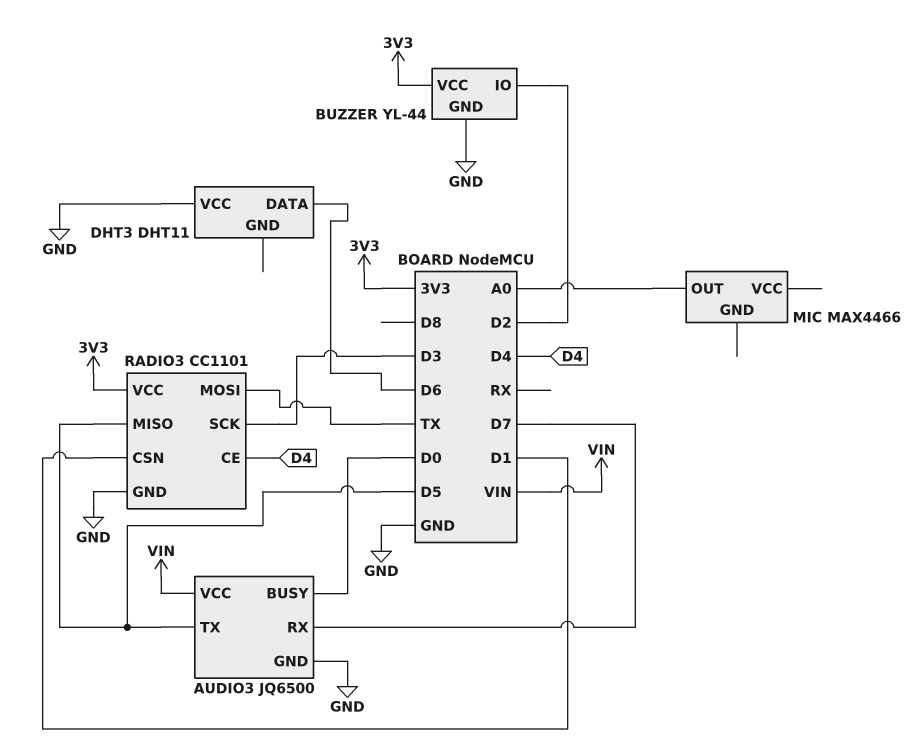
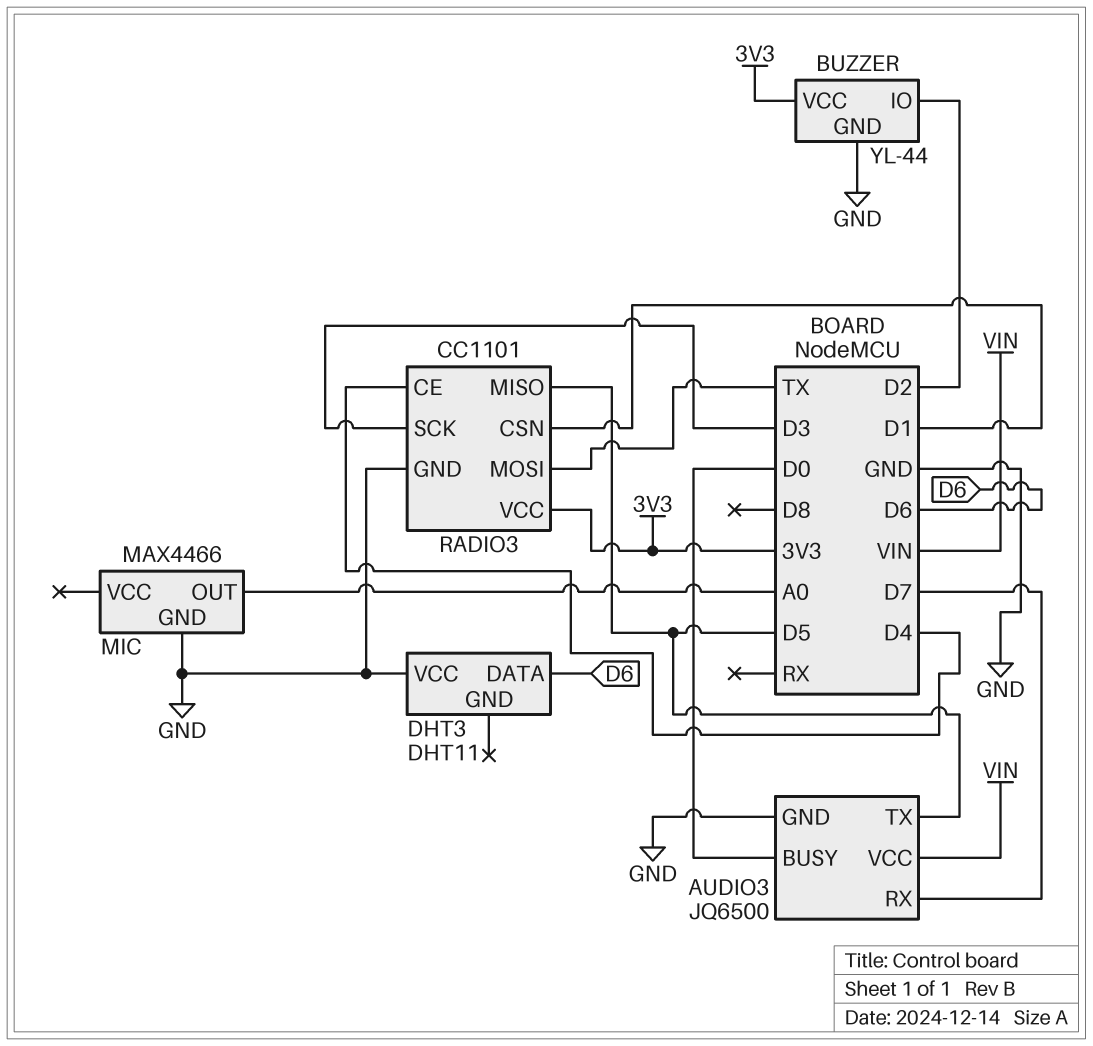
MIC pin GND: none -> GND

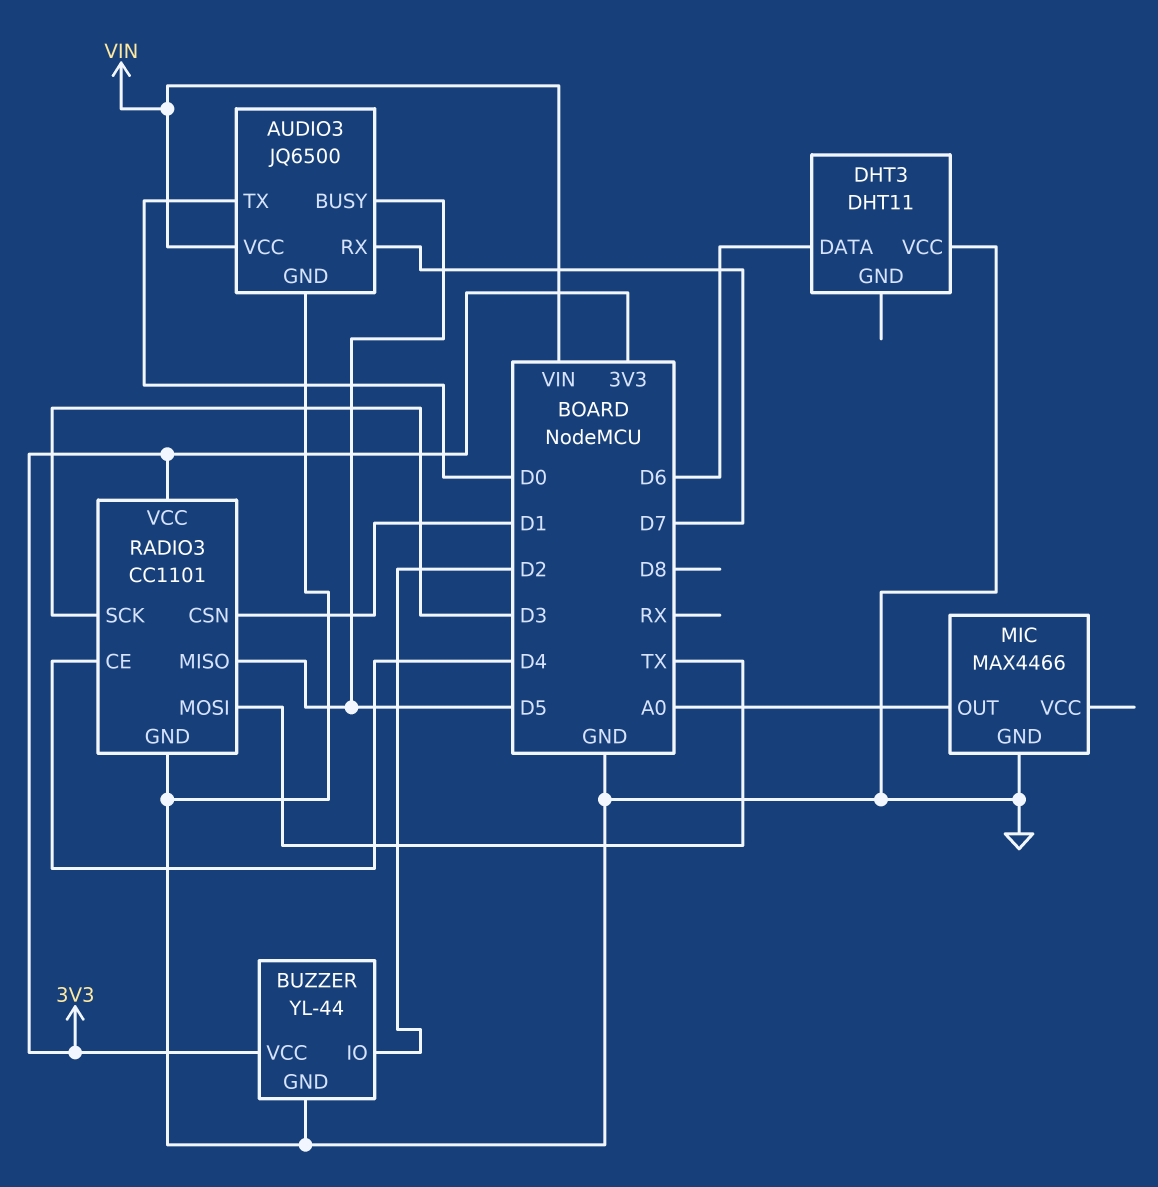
AUDIO3 pin BUSY: D0 -> D5
AUDIO3 pin TX: D5 -> D0

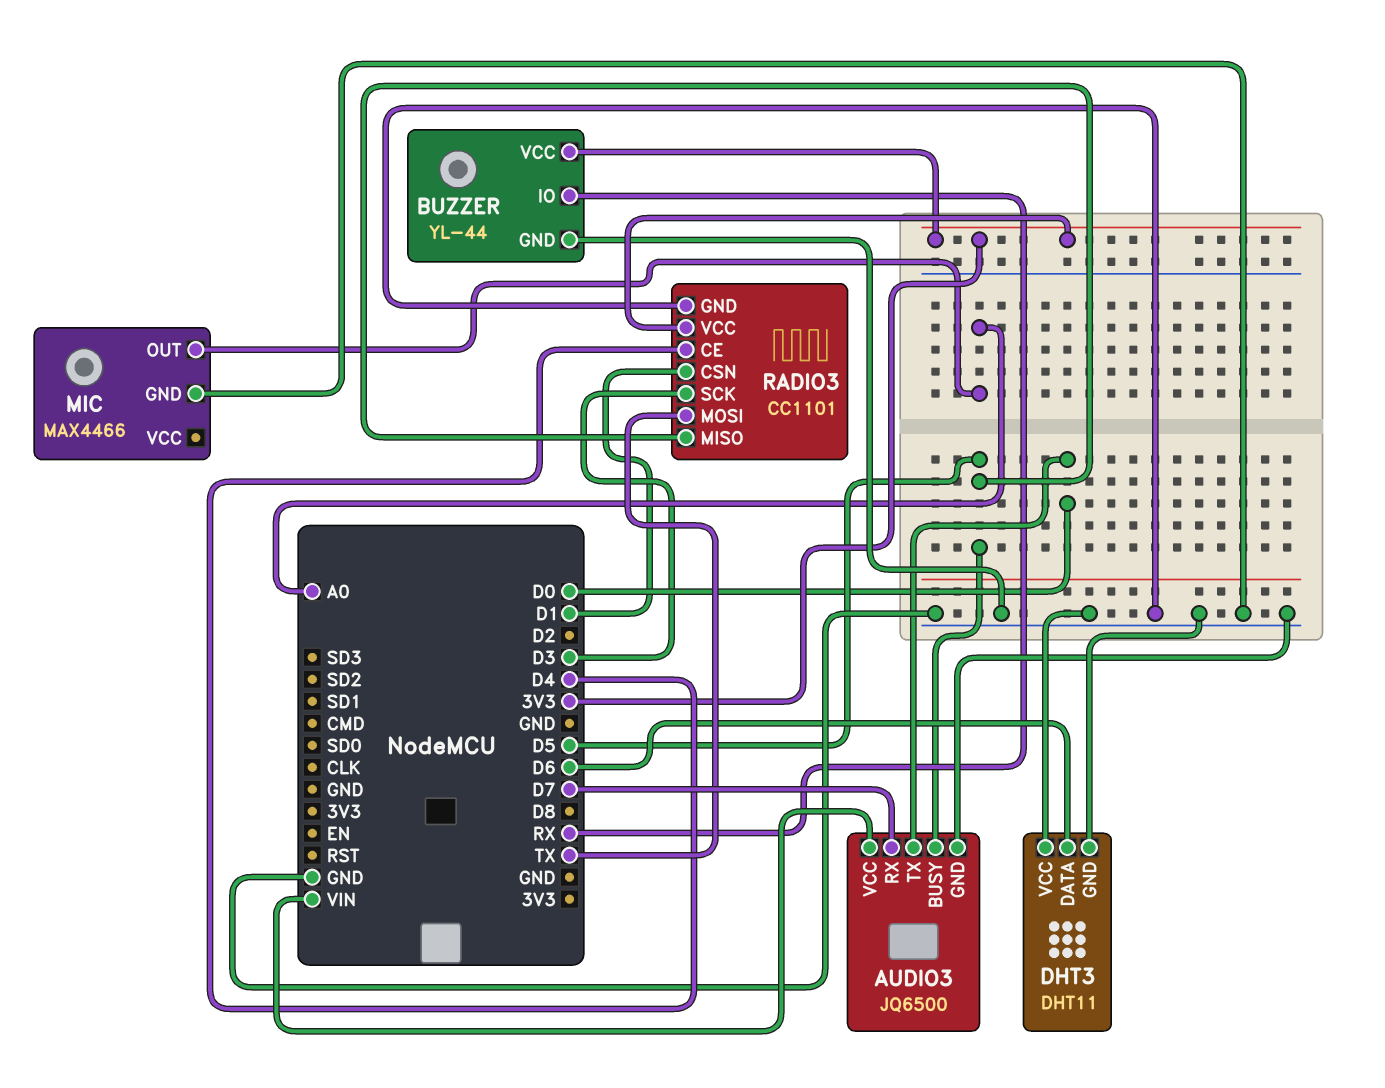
BUZZER pin IO: D2 -> RX
DHT3 pin GND: none -> GND

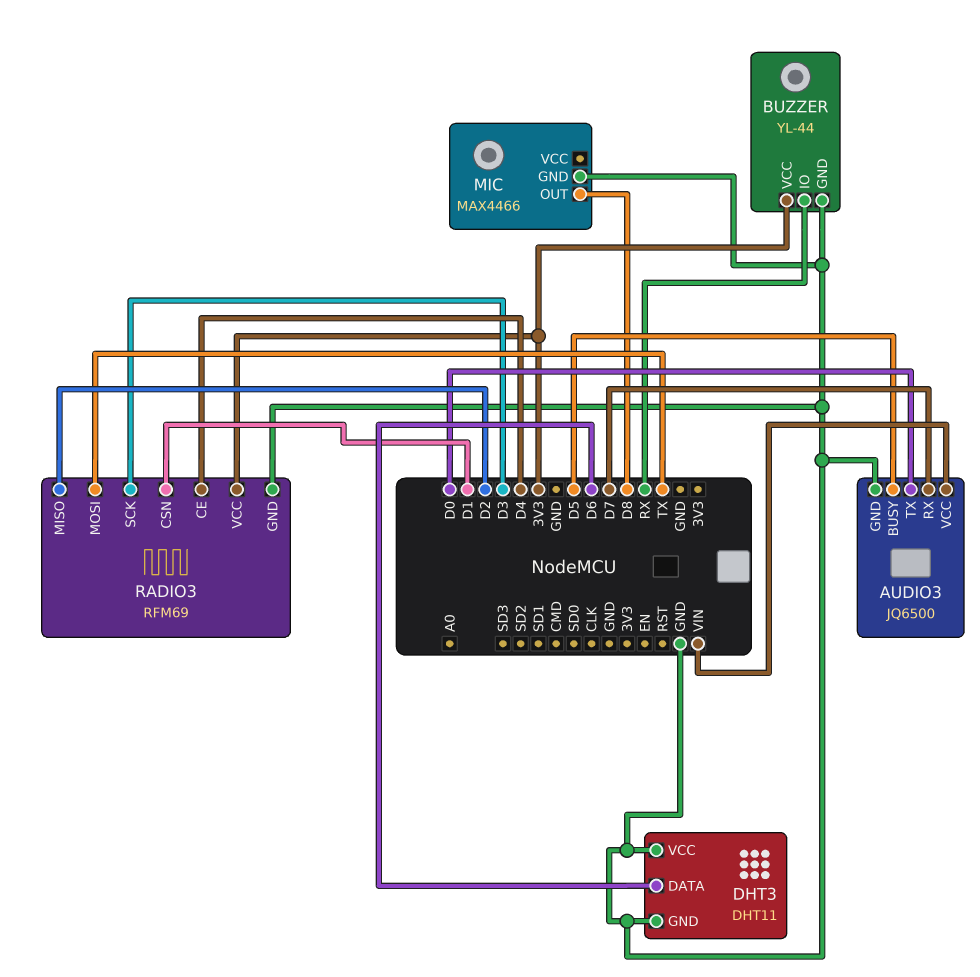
MIC pin OUT: A0 -> D8
RADIO3: CC1101 -> RFM69
RADIO3 pin MISO: D5 -> D2

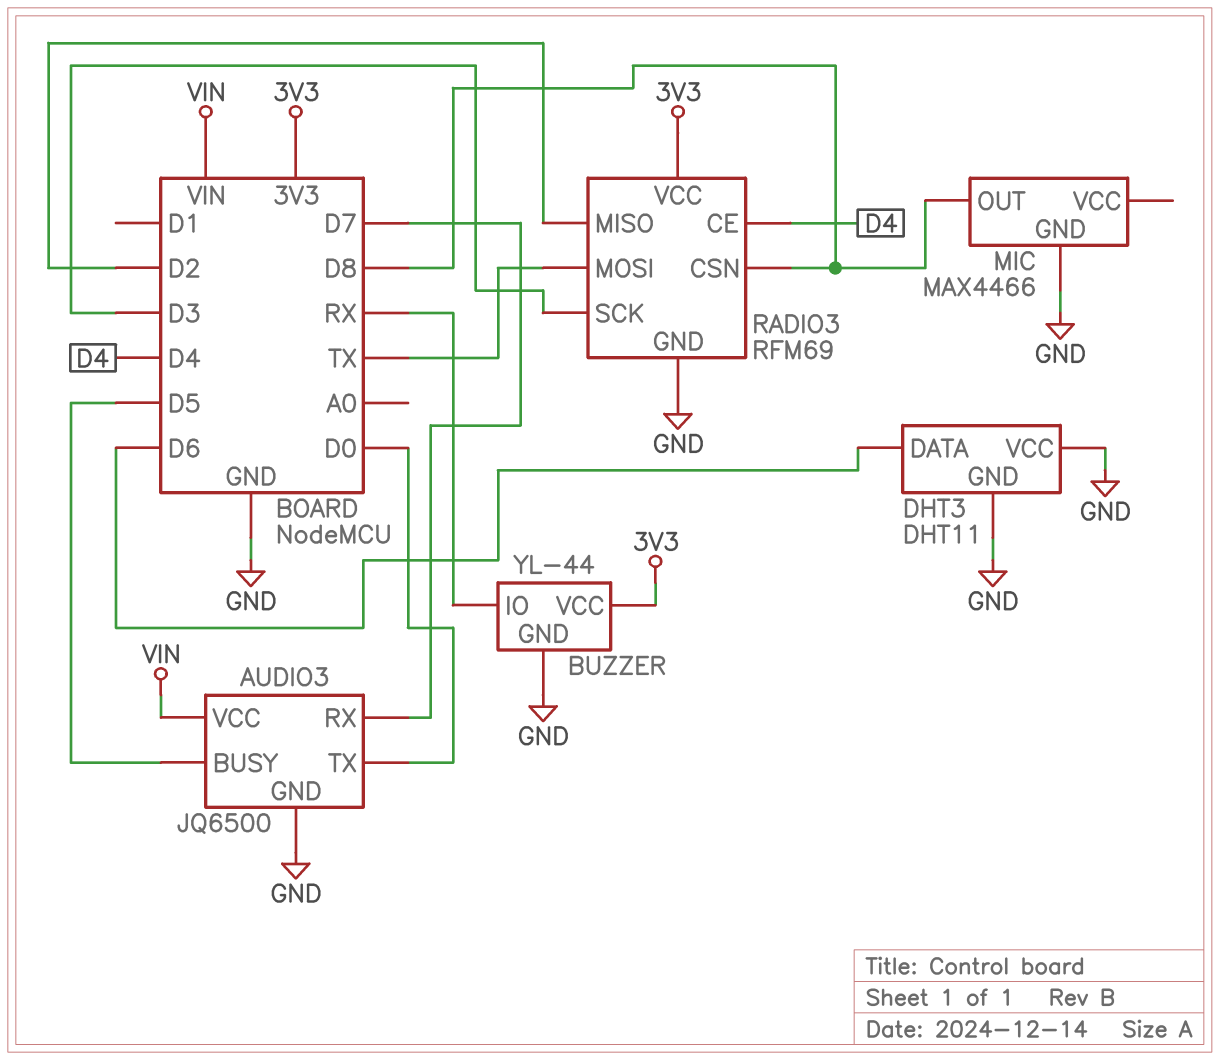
RADIO3 pin CSN: D1 -> D8

